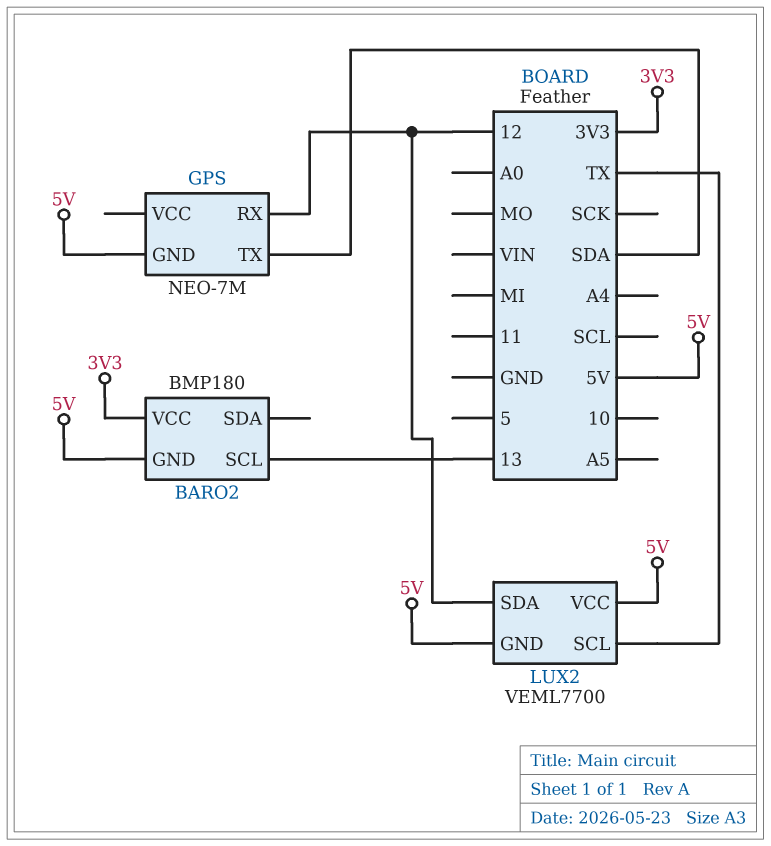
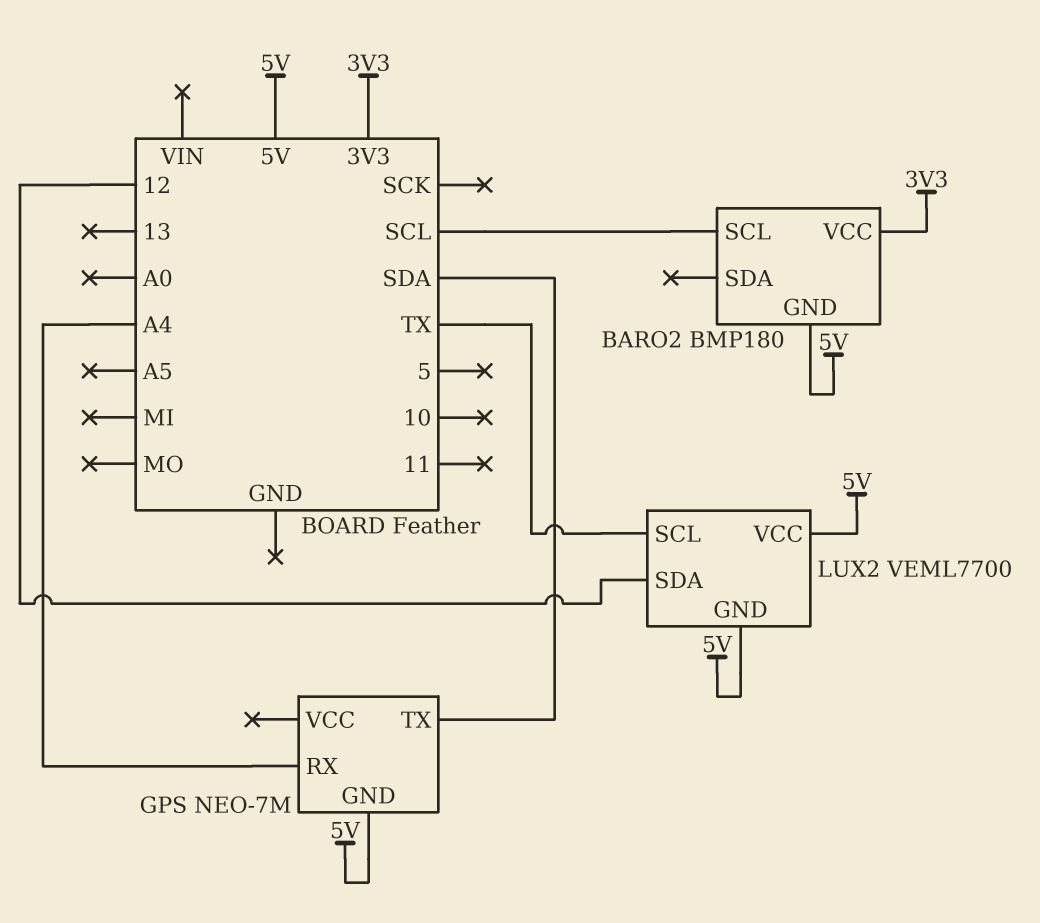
BARO2 pin SCL: 13 -> SCL
GPS pin RX: 12 -> A4

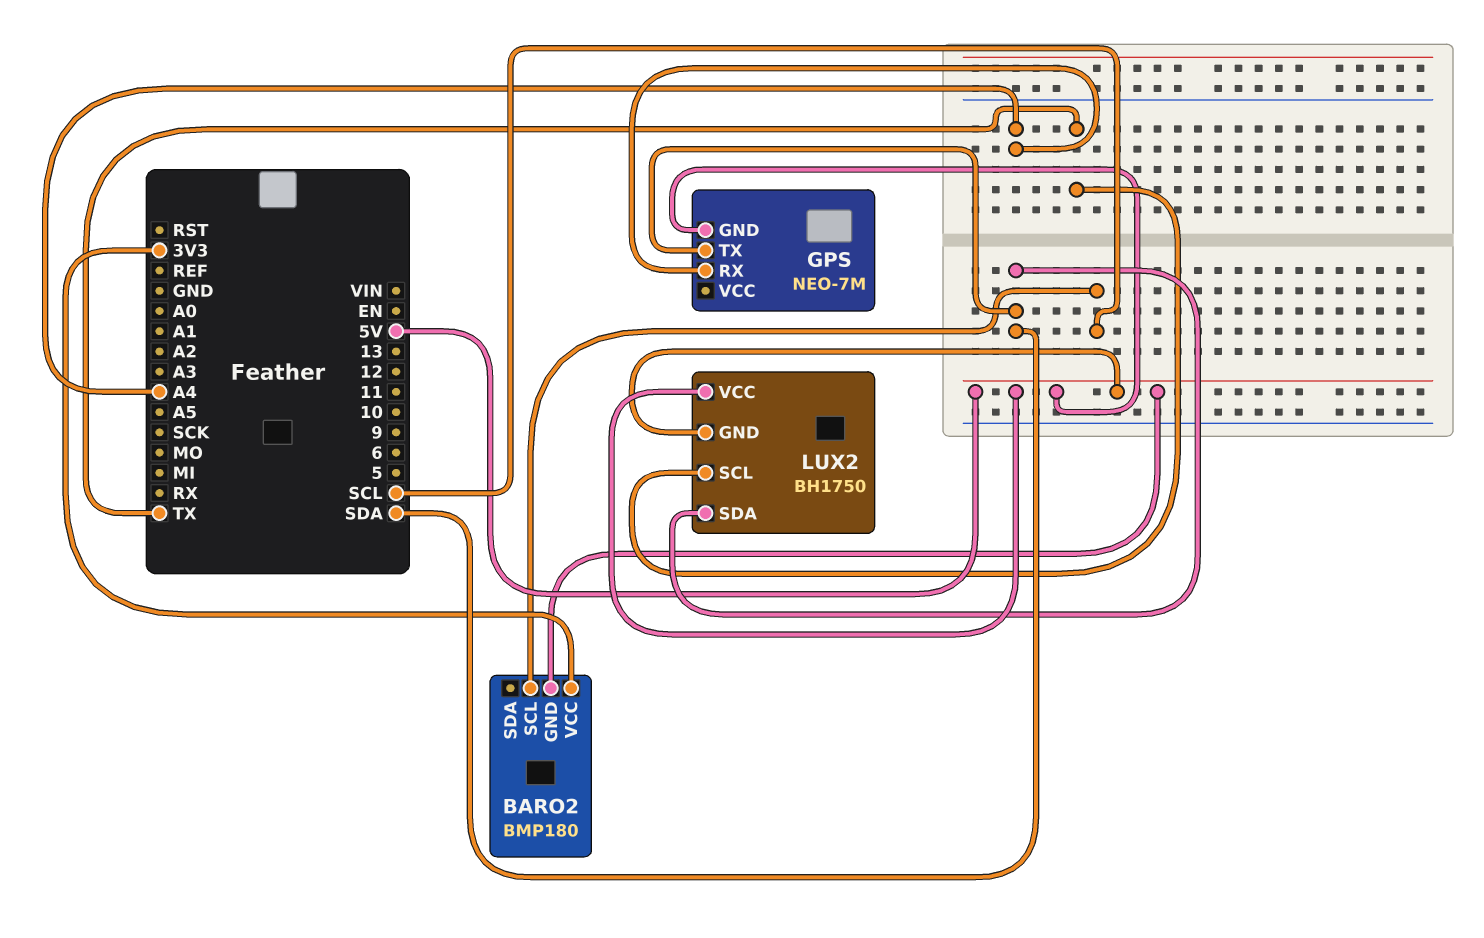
LUX2: VEML7700 -> BH1750
LUX2 pin SDA: 12 -> SDA

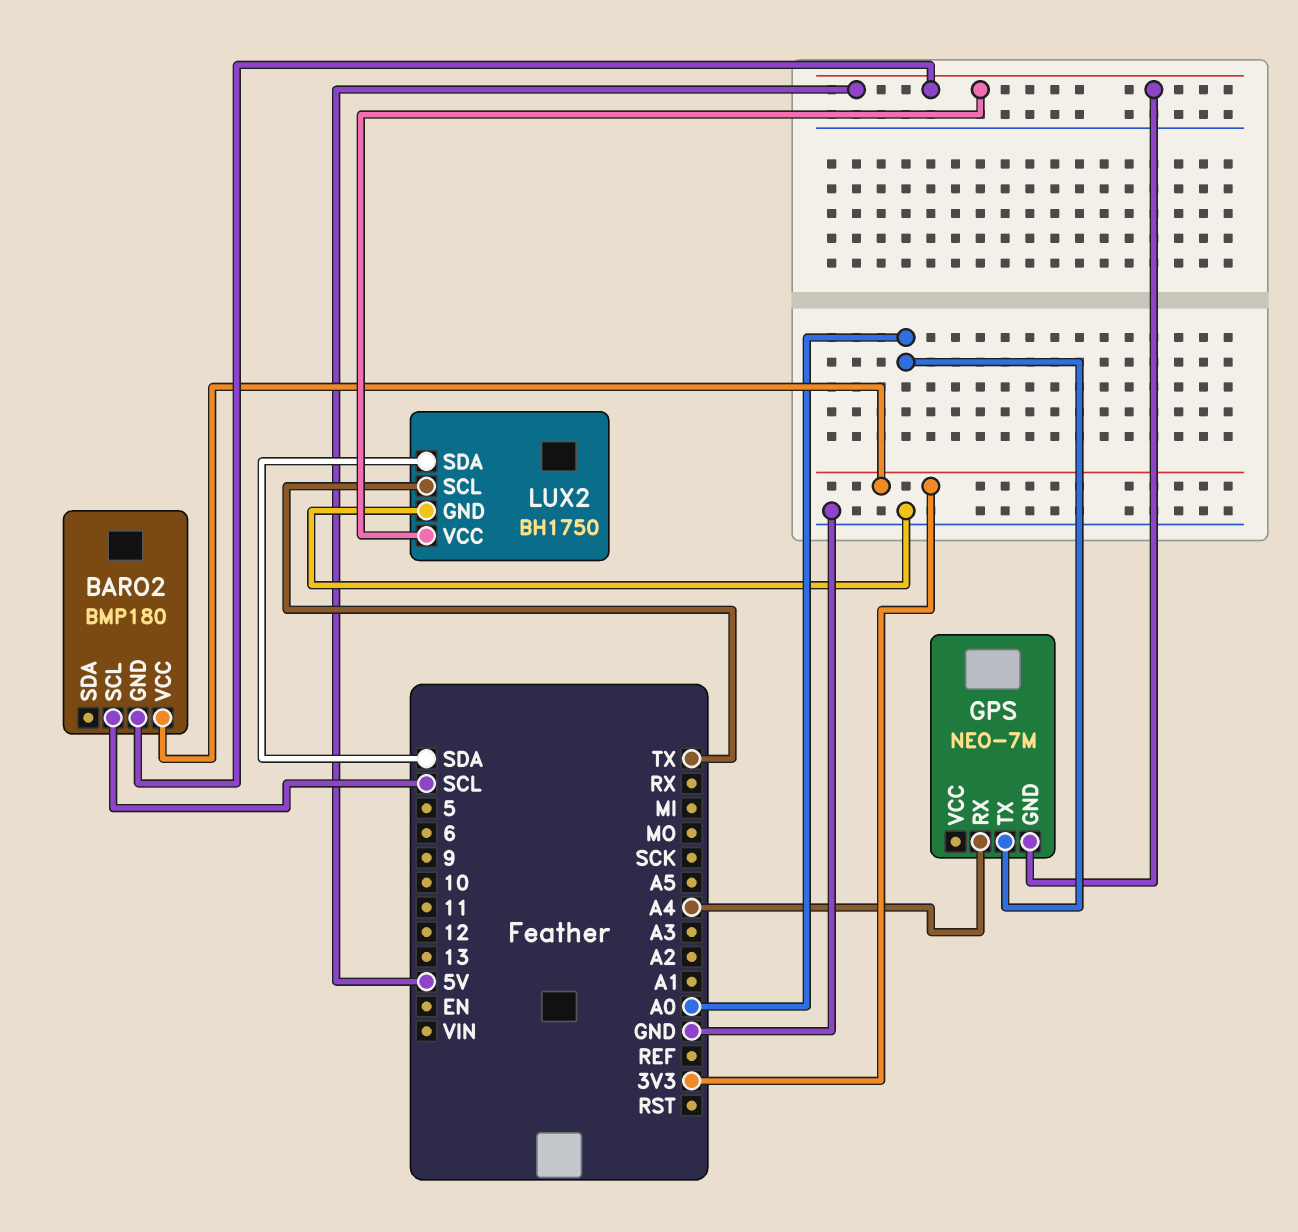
GPS pin TX: SDA -> A0
LUX2 pin GND: 5V -> GND

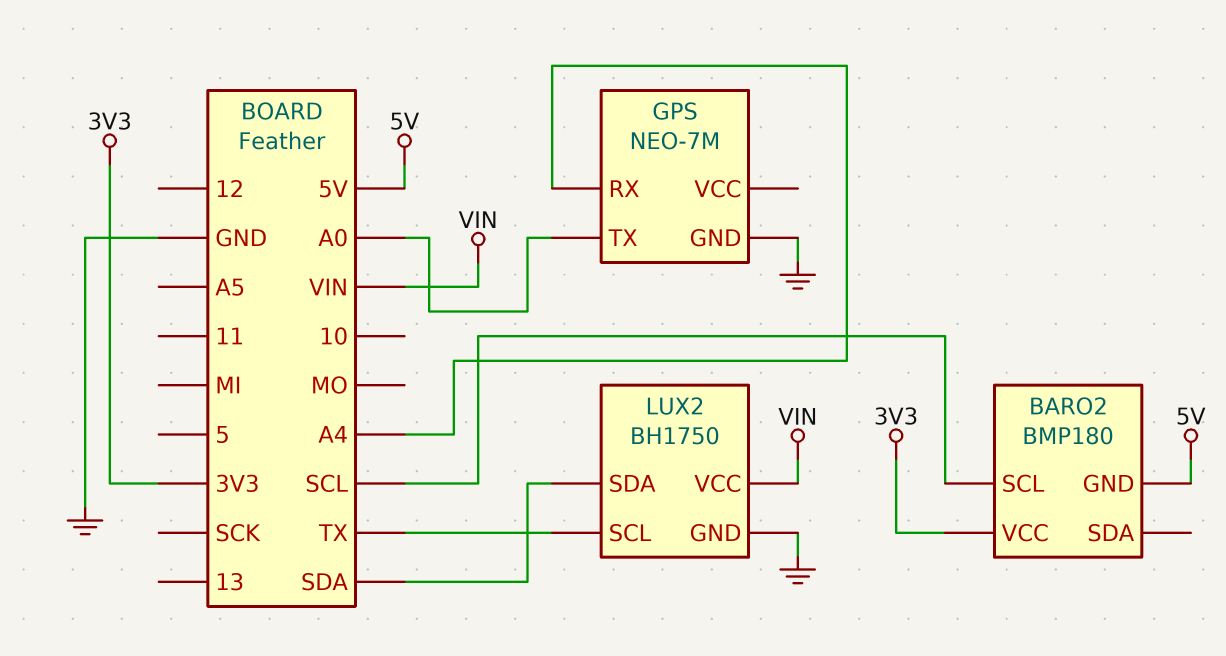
GPS pin GND: 5V -> GND
LUX2 pin VCC: 5V -> VIN

